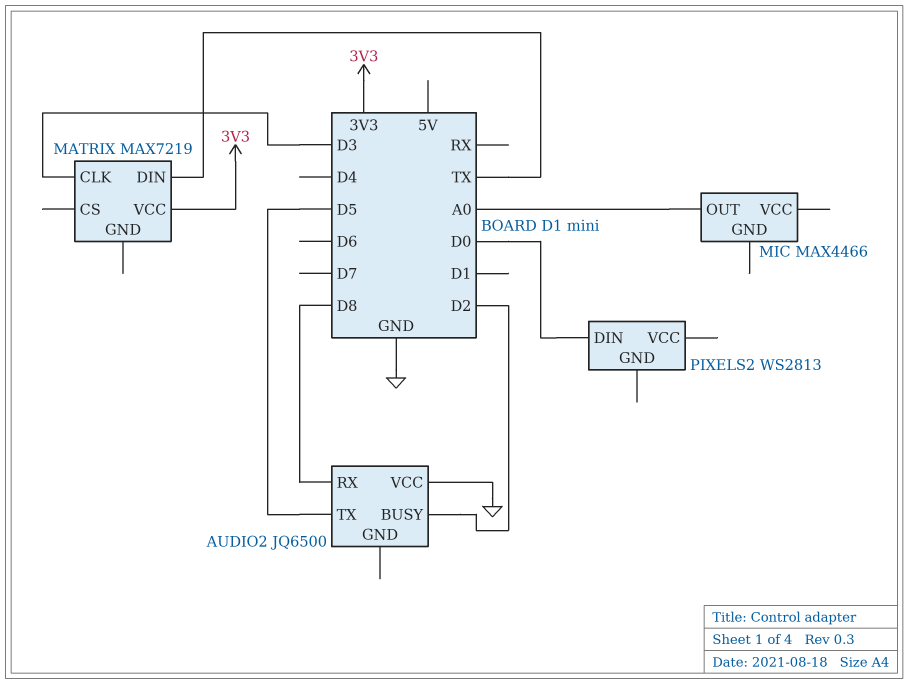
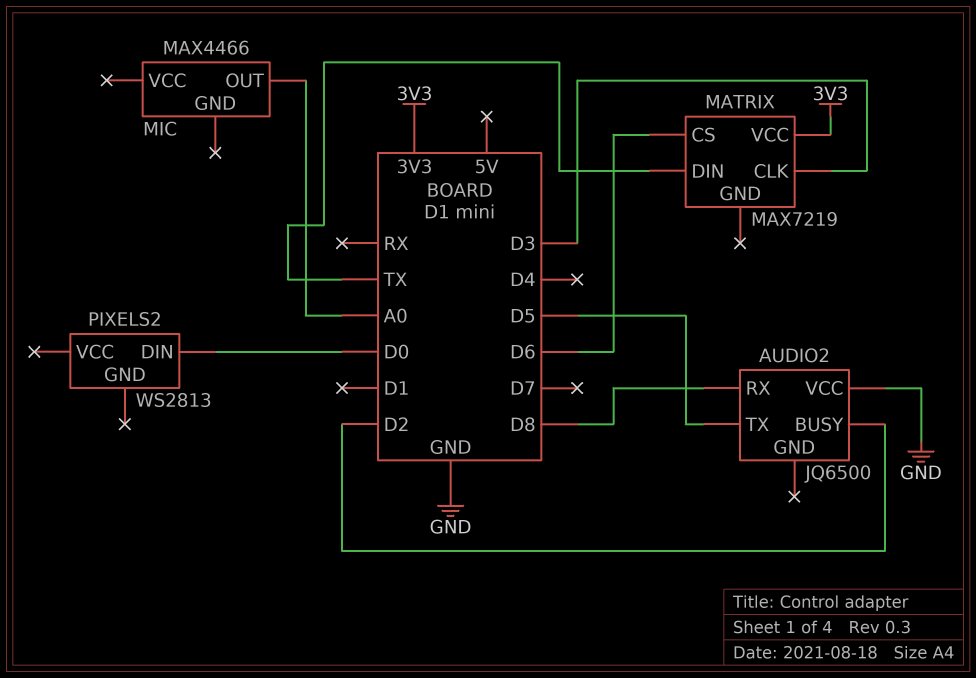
MATRIX pin CS: none -> D6

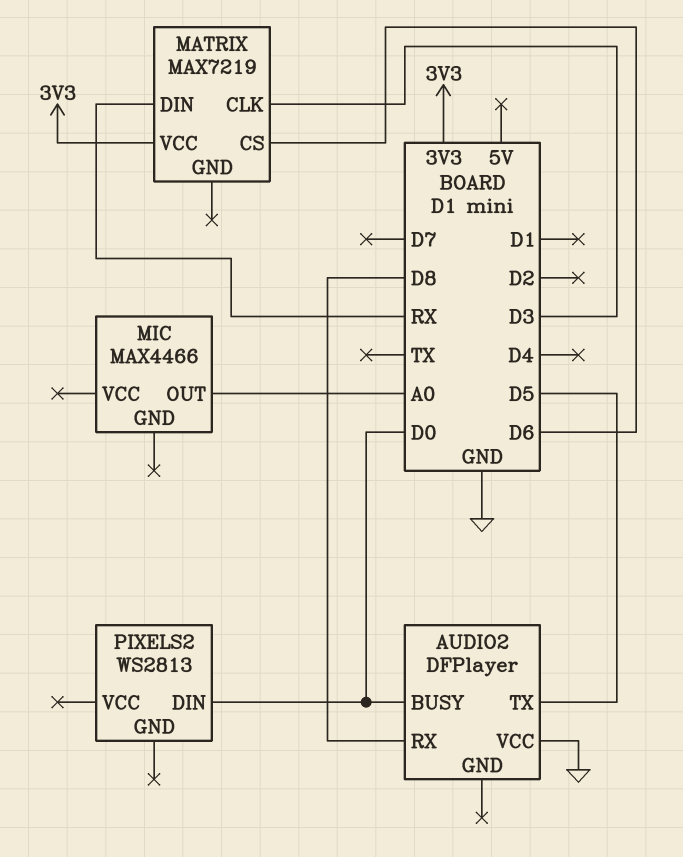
AUDIO2: JQ6500 -> DFPlayer
AUDIO2 pin BUSY: D2 -> D0
MATRIX pin DIN: TX -> RX

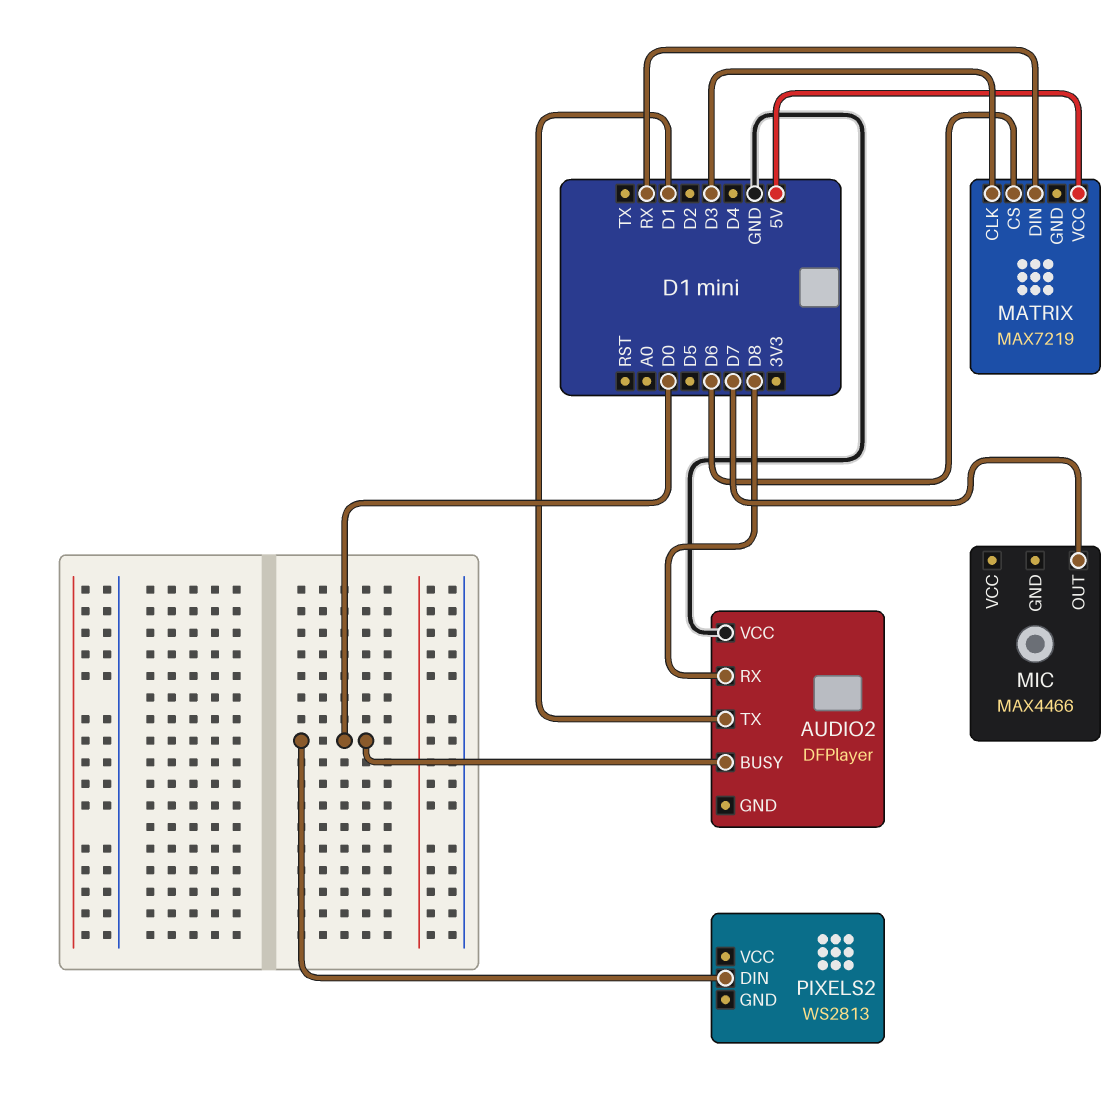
AUDIO2 pin TX: D5 -> D1
MATRIX pin VCC: 3V3 -> 5V
MIC pin OUT: A0 -> D7

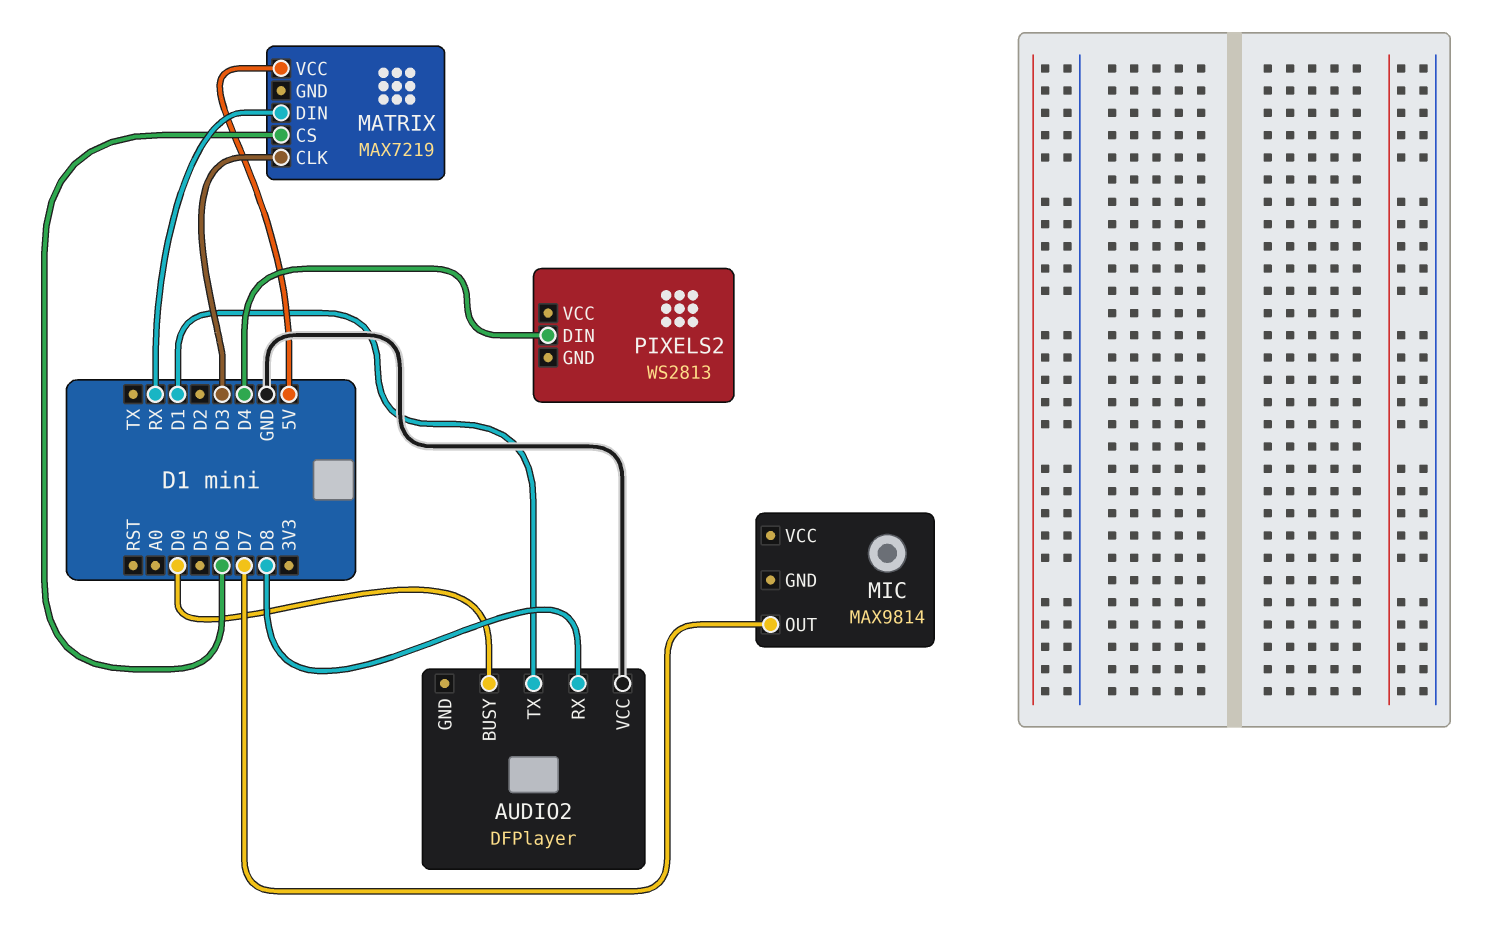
MIC: MAX4466 -> MAX9814
PIXELS2 pin DIN: D0 -> D4

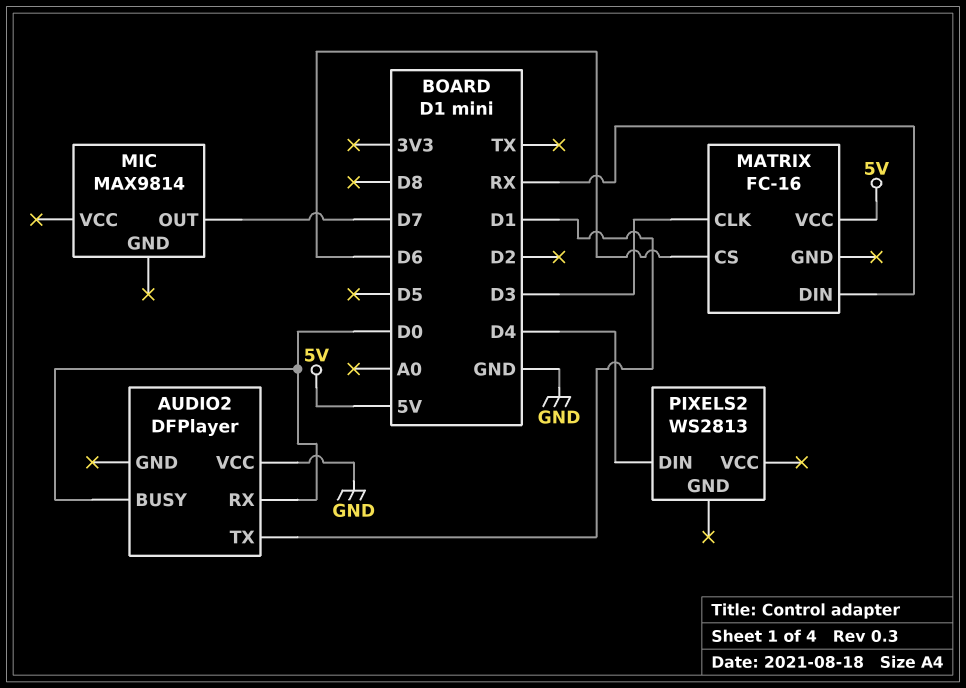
AUDIO2 pin RX: D8 -> D0
MATRIX: MAX7219 -> FC-16

